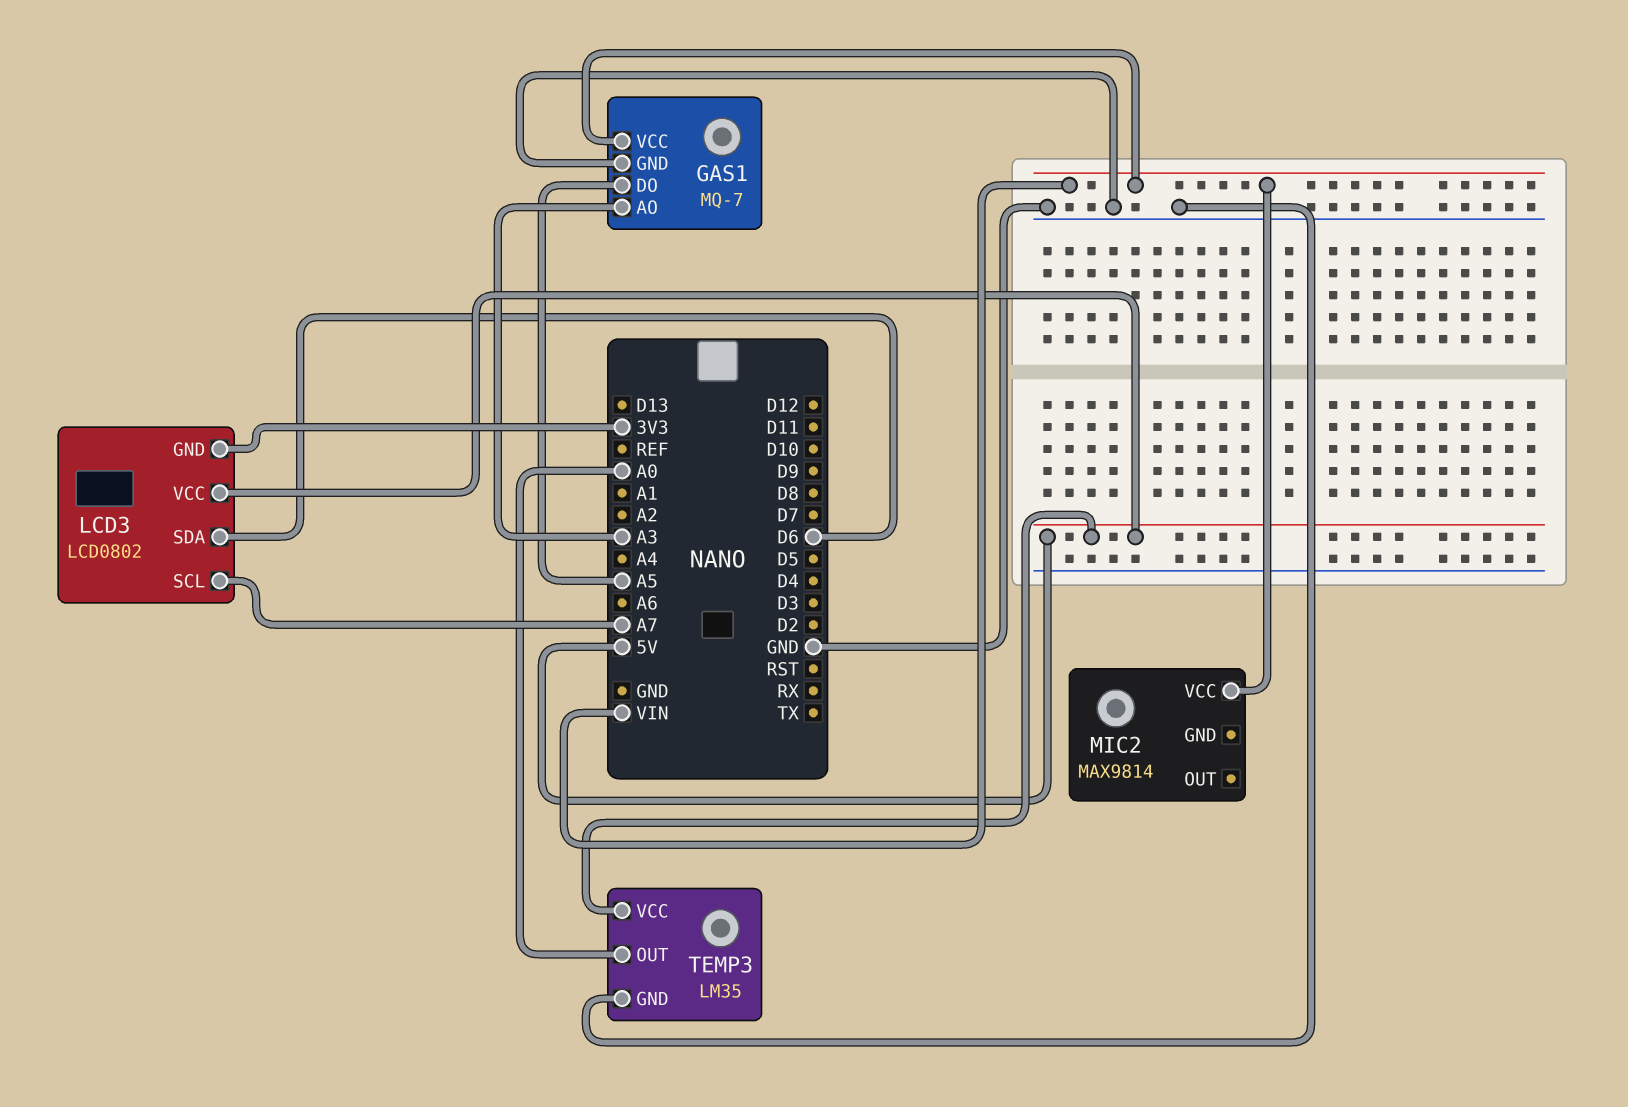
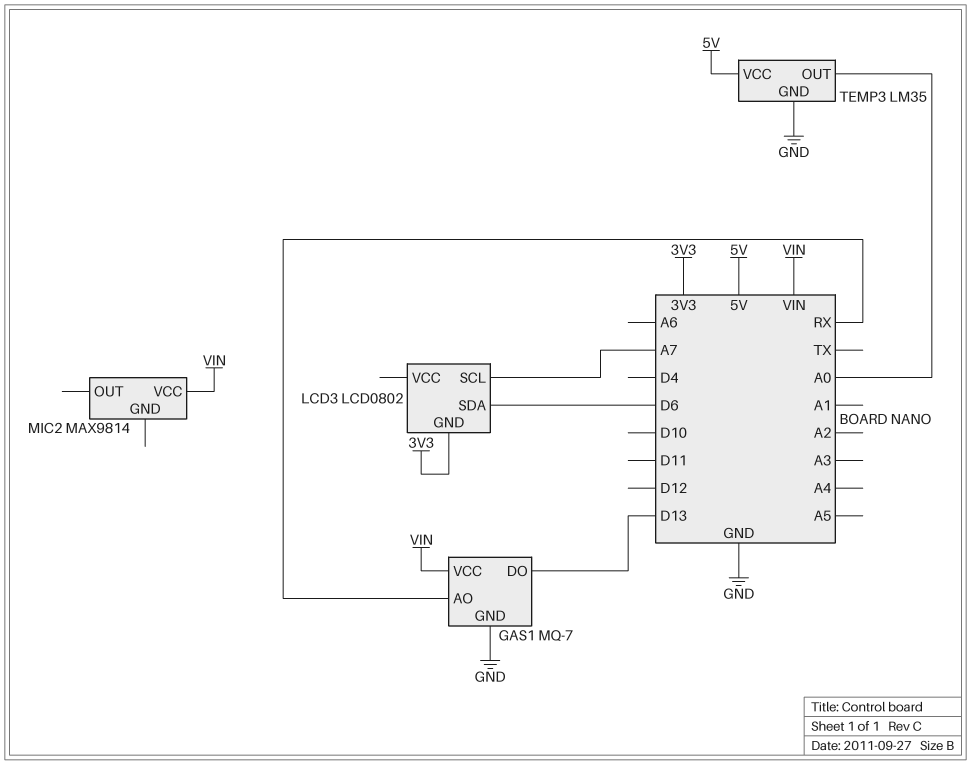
GAS1 pin AO: A3 -> RX
GAS1 pin DO: A5 -> D13
LCD3 pin VCC: 5V -> none

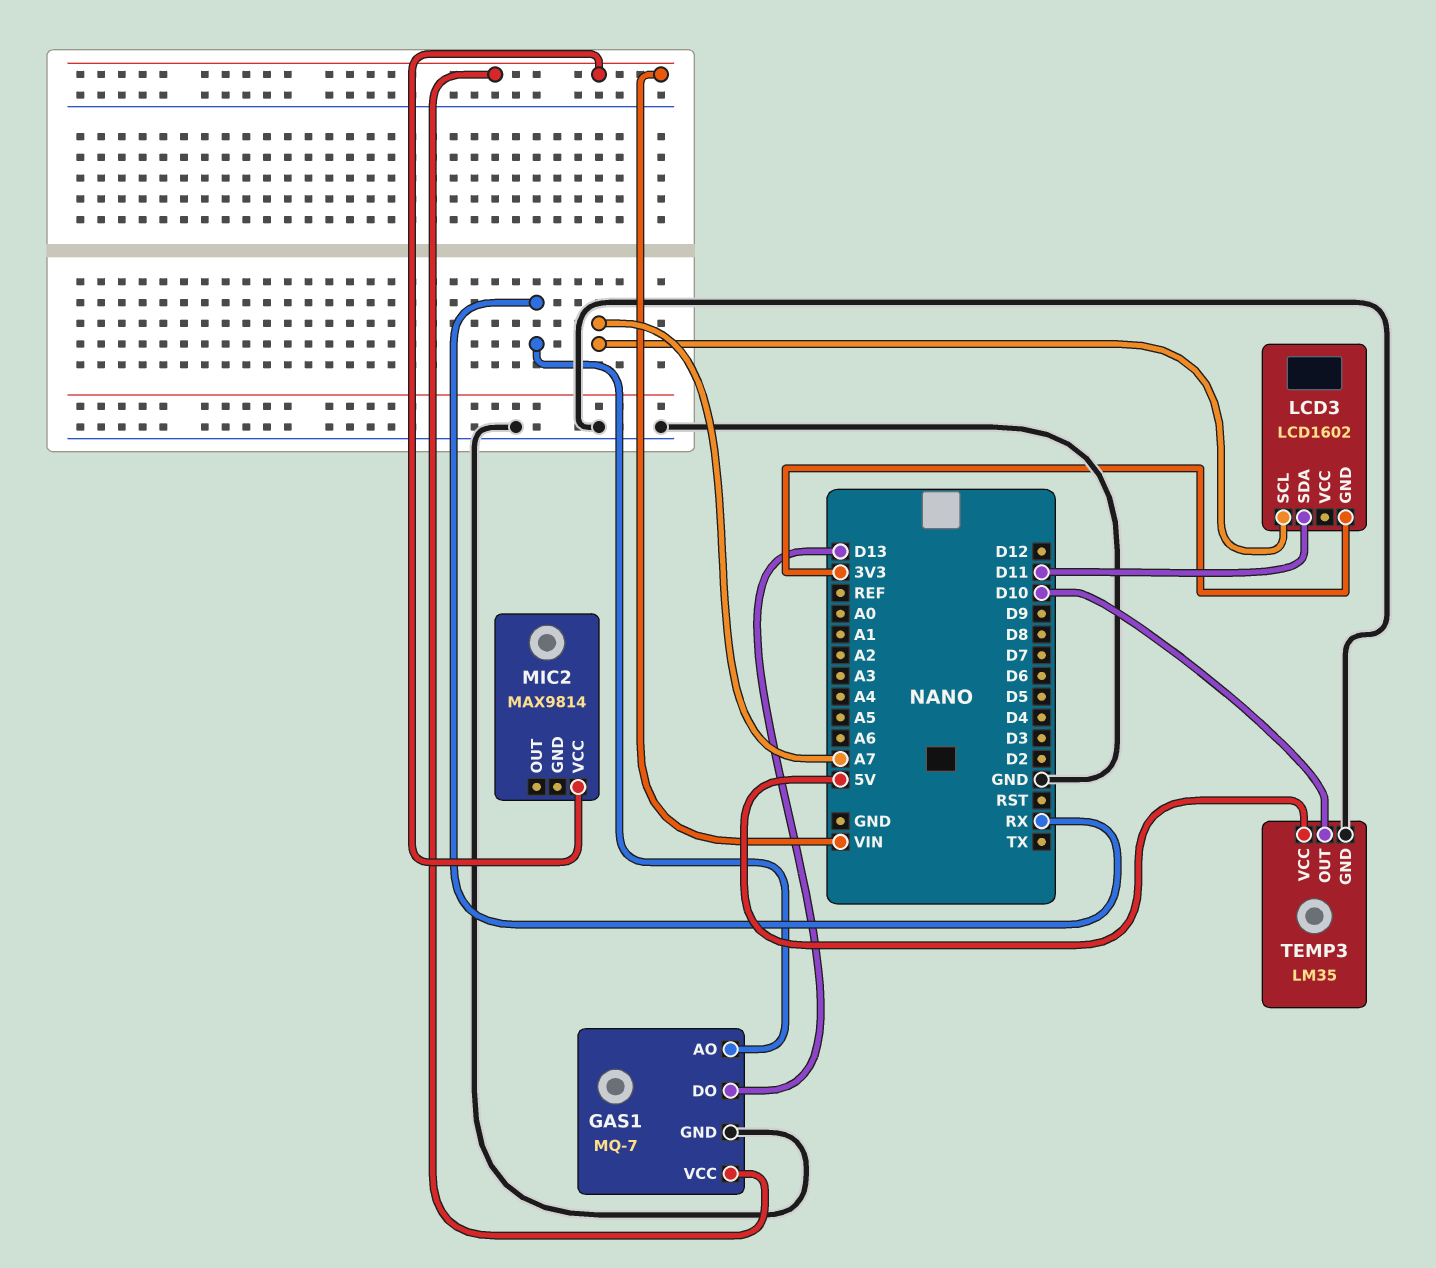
LCD3: LCD0802 -> LCD1602
LCD3 pin SDA: D6 -> D11
TEMP3 pin OUT: A0 -> D10

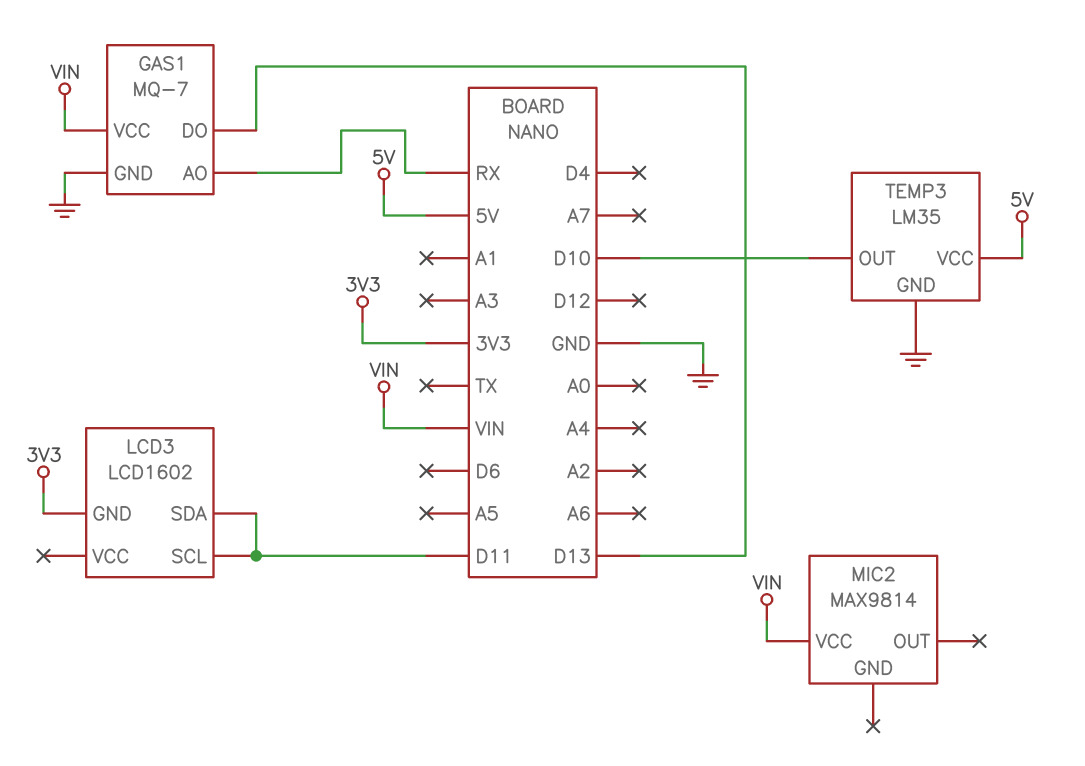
LCD3 pin SCL: A7 -> D11

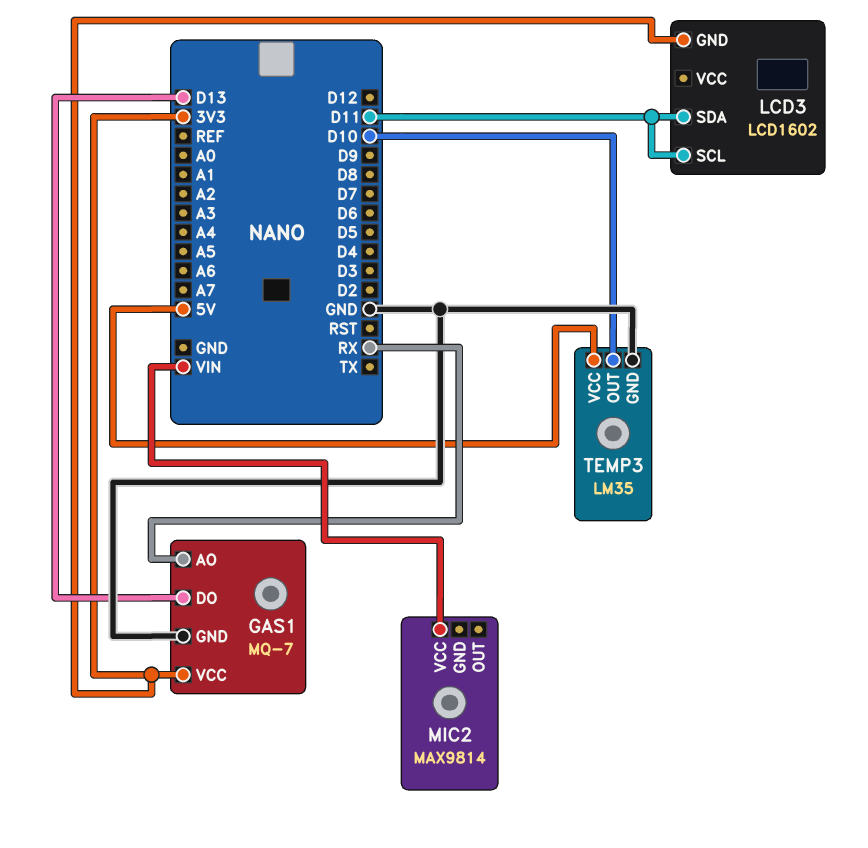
GAS1 pin VCC: VIN -> 3V3

